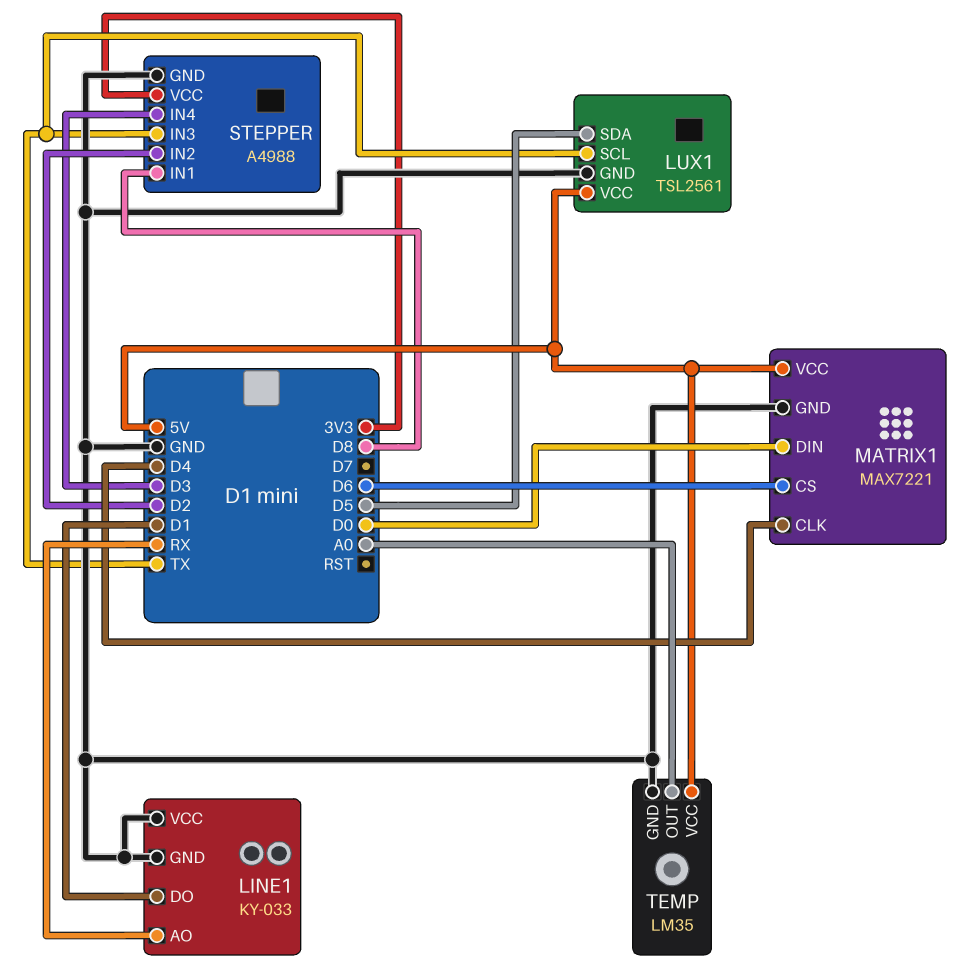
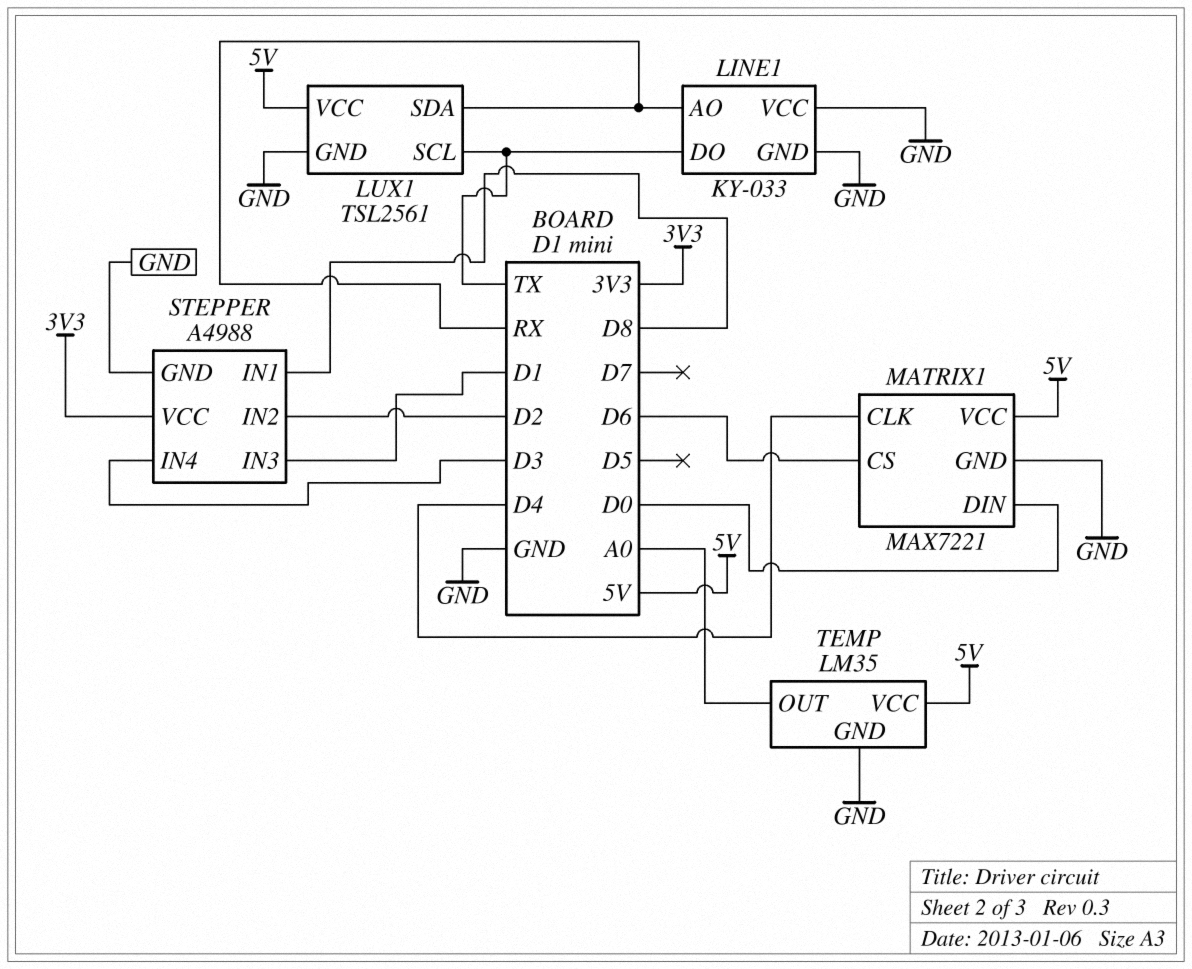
LINE1 pin DO: D1 -> TX
LUX1 pin SDA: D5 -> RX
STEPPER pin IN3: TX -> D1

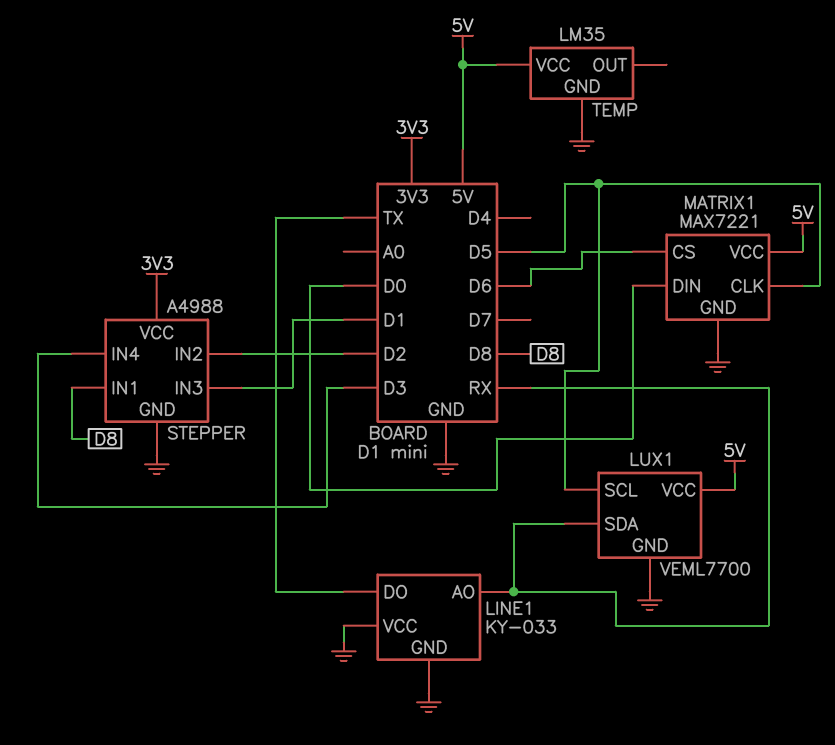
LUX1: TSL2561 -> VEML7700
LUX1 pin SCL: TX -> D5
MATRIX1 pin CLK: D4 -> D5
TEMP pin OUT: A0 -> none

